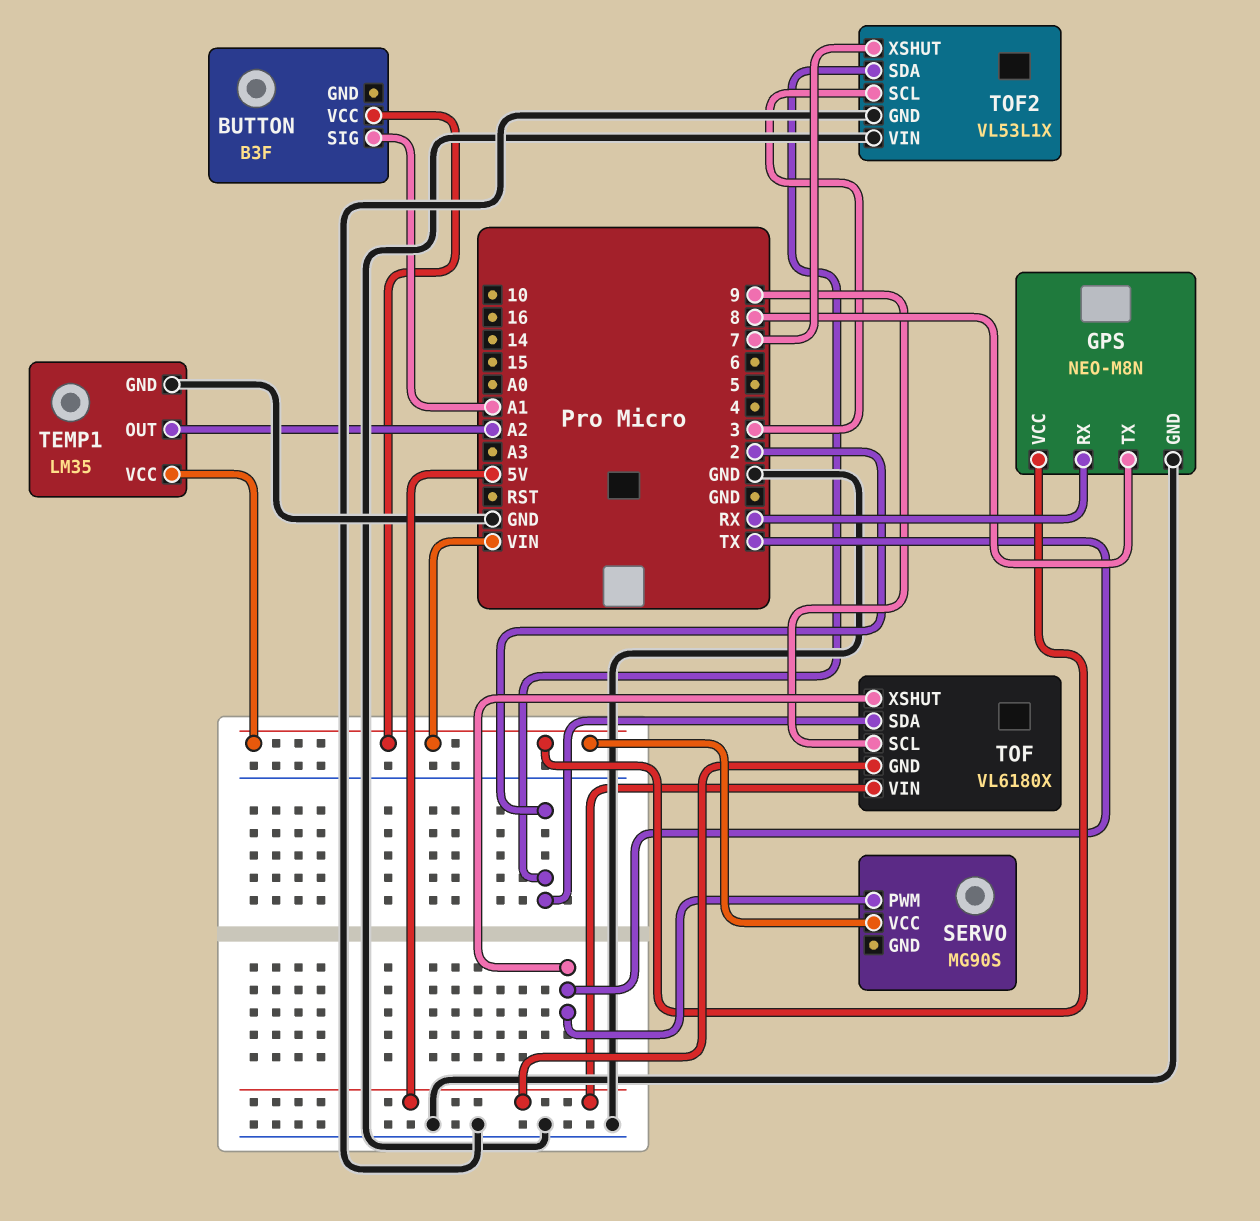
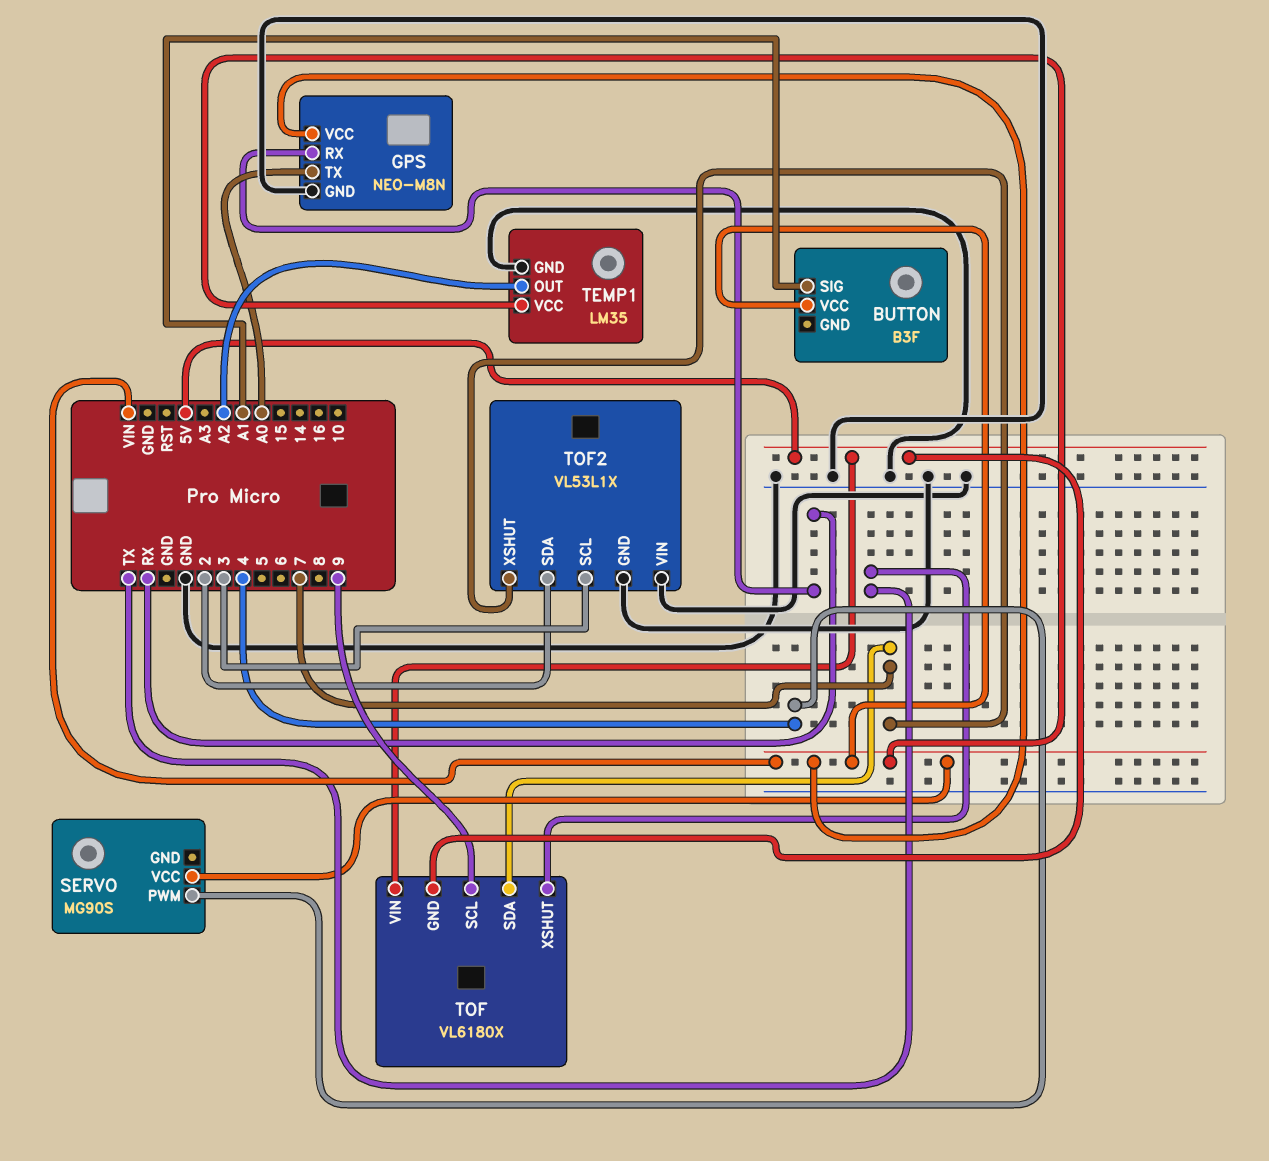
GPS pin TX: 8 -> A0
SERVO pin PWM: TX -> 4
TOF pin SDA: 2 -> 7

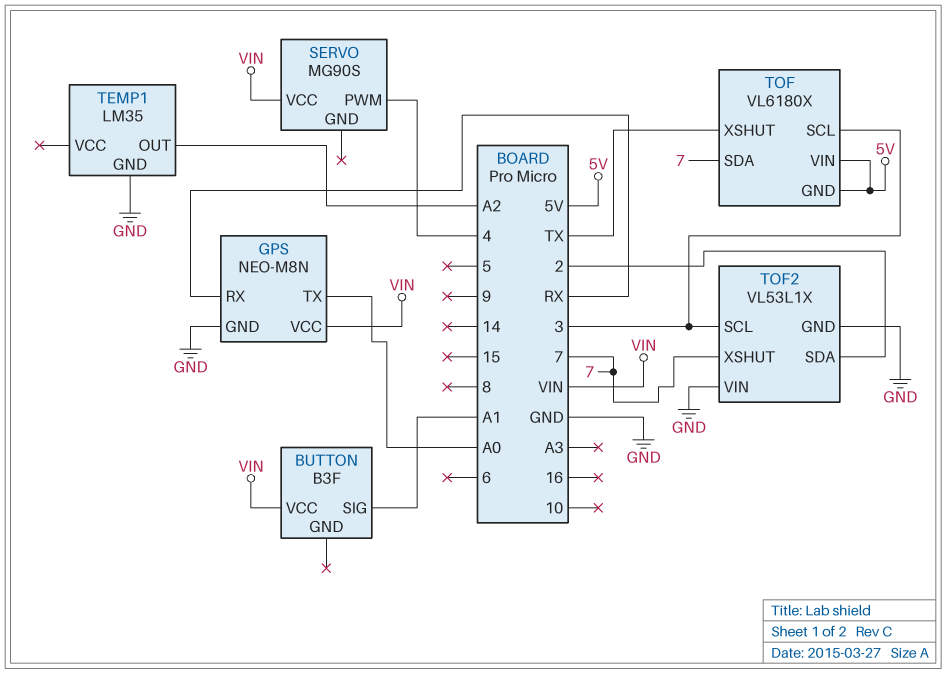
TEMP1 pin VCC: VIN -> none
TOF pin SCL: 9 -> 3

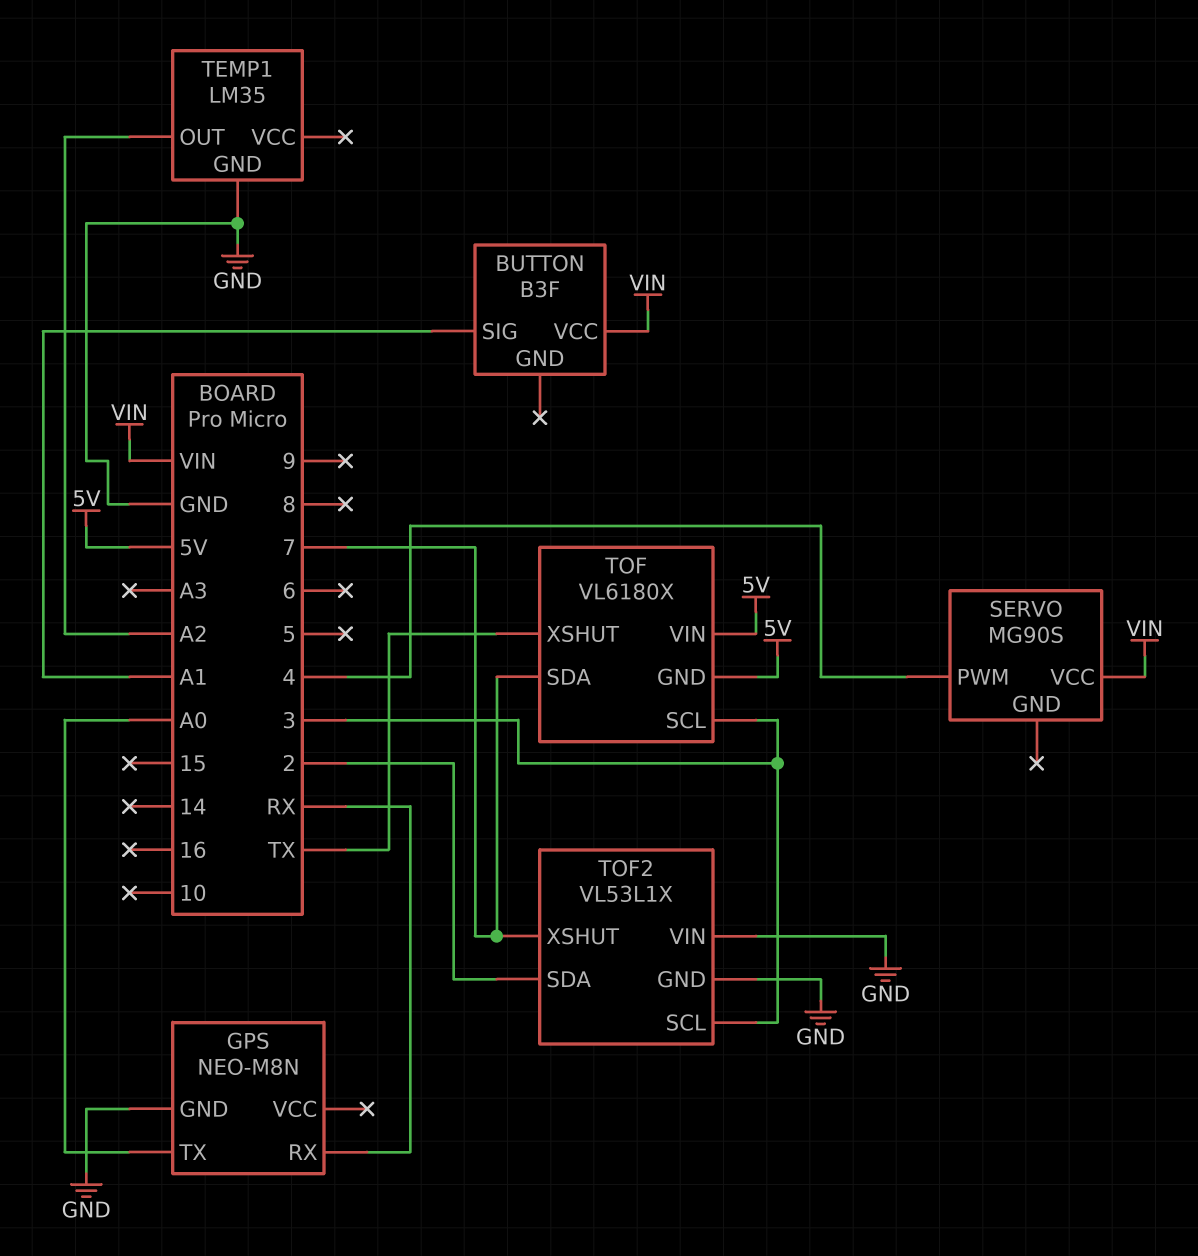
GPS pin VCC: VIN -> none

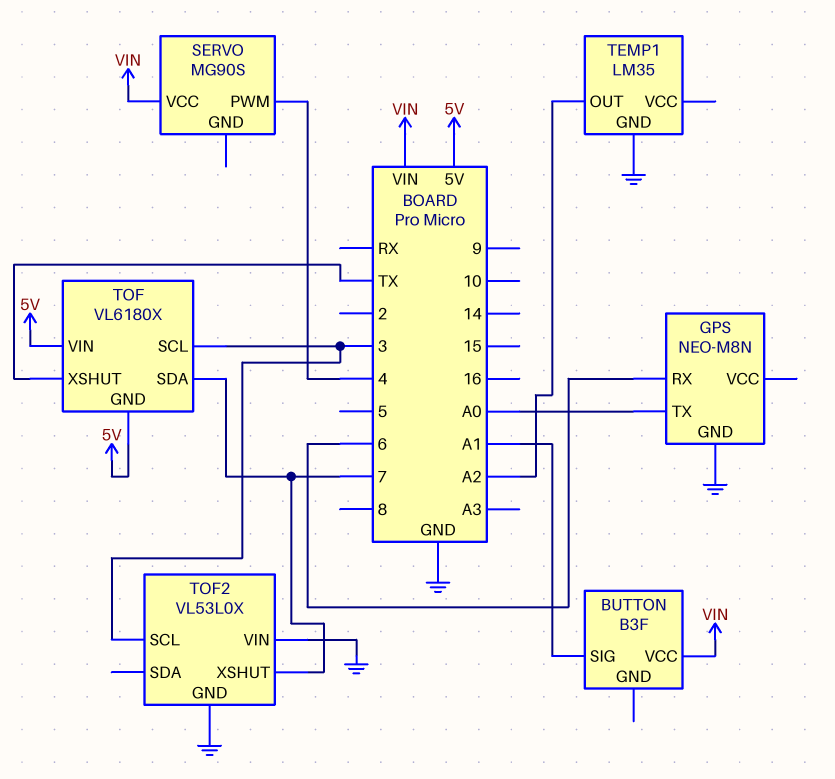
GPS pin RX: RX -> 6
TOF2: VL53L1X -> VL53L0X
TOF2 pin SDA: 2 -> none

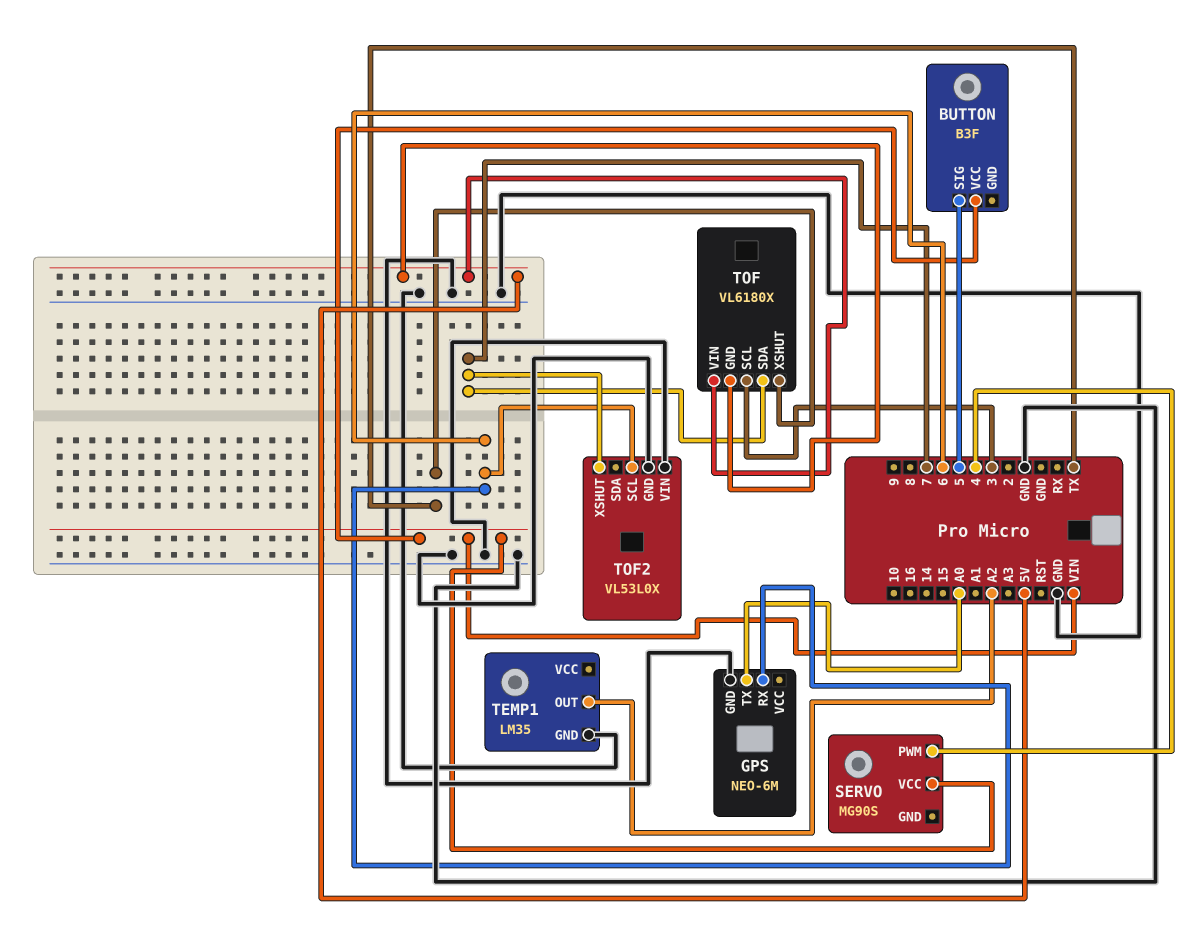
BUTTON pin SIG: A1 -> 5
GPS: NEO-M8N -> NEO-6M
TOF2 pin SCL: 3 -> 6

